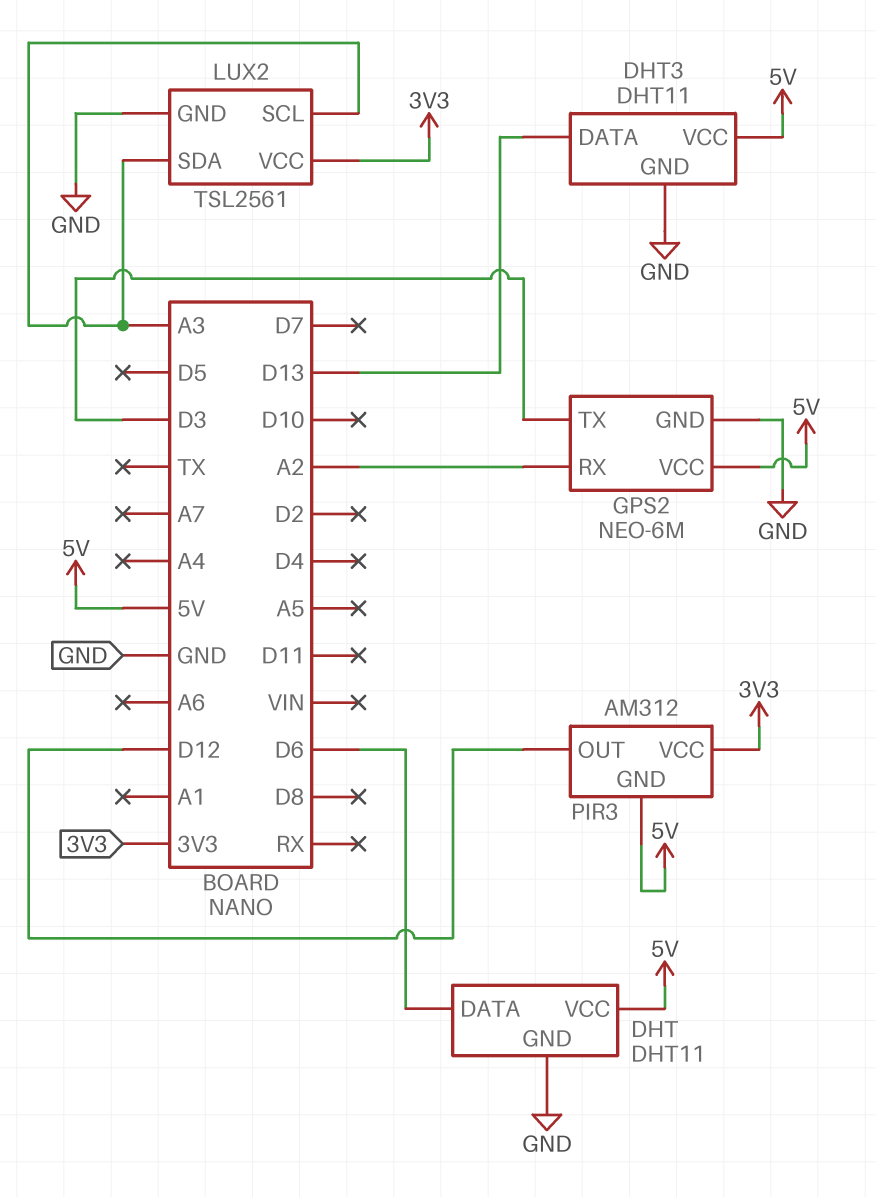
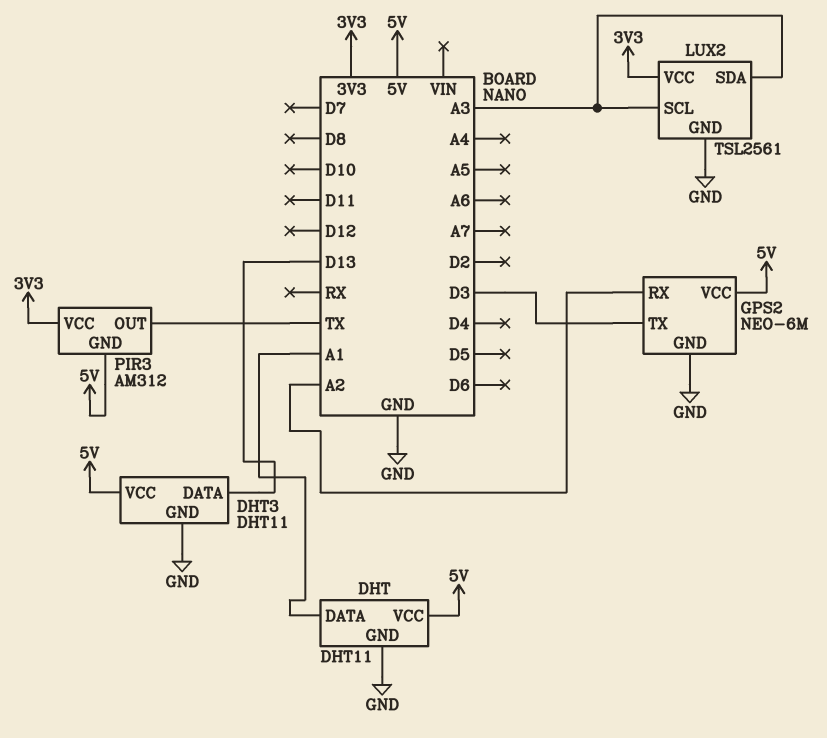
DHT pin DATA: D6 -> A1
PIR3 pin OUT: D12 -> TX

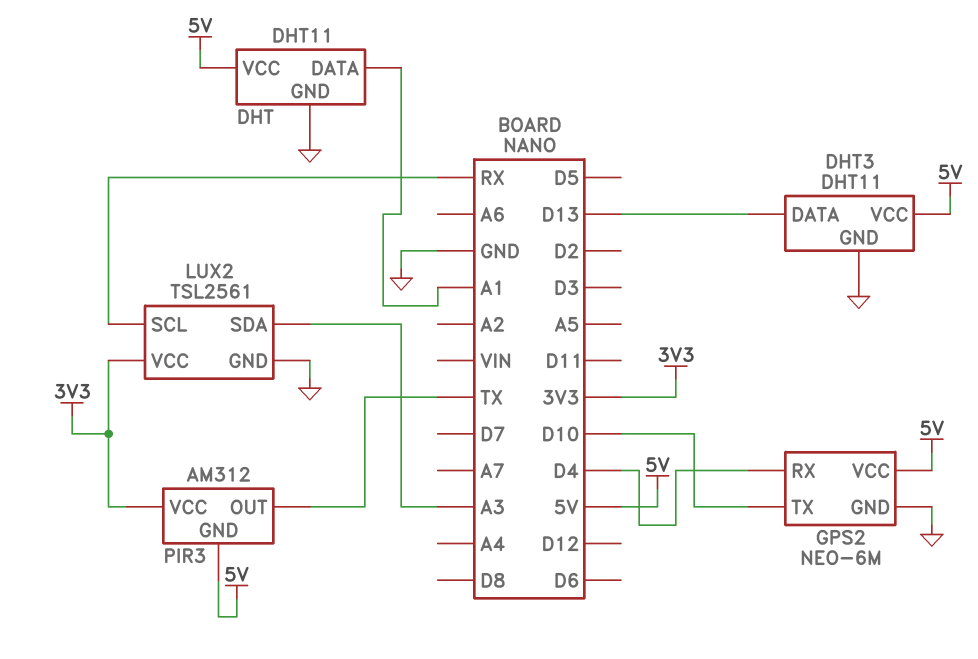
GPS2 pin RX: A2 -> D4
GPS2 pin TX: D3 -> D10
LUX2 pin SCL: A3 -> RX

